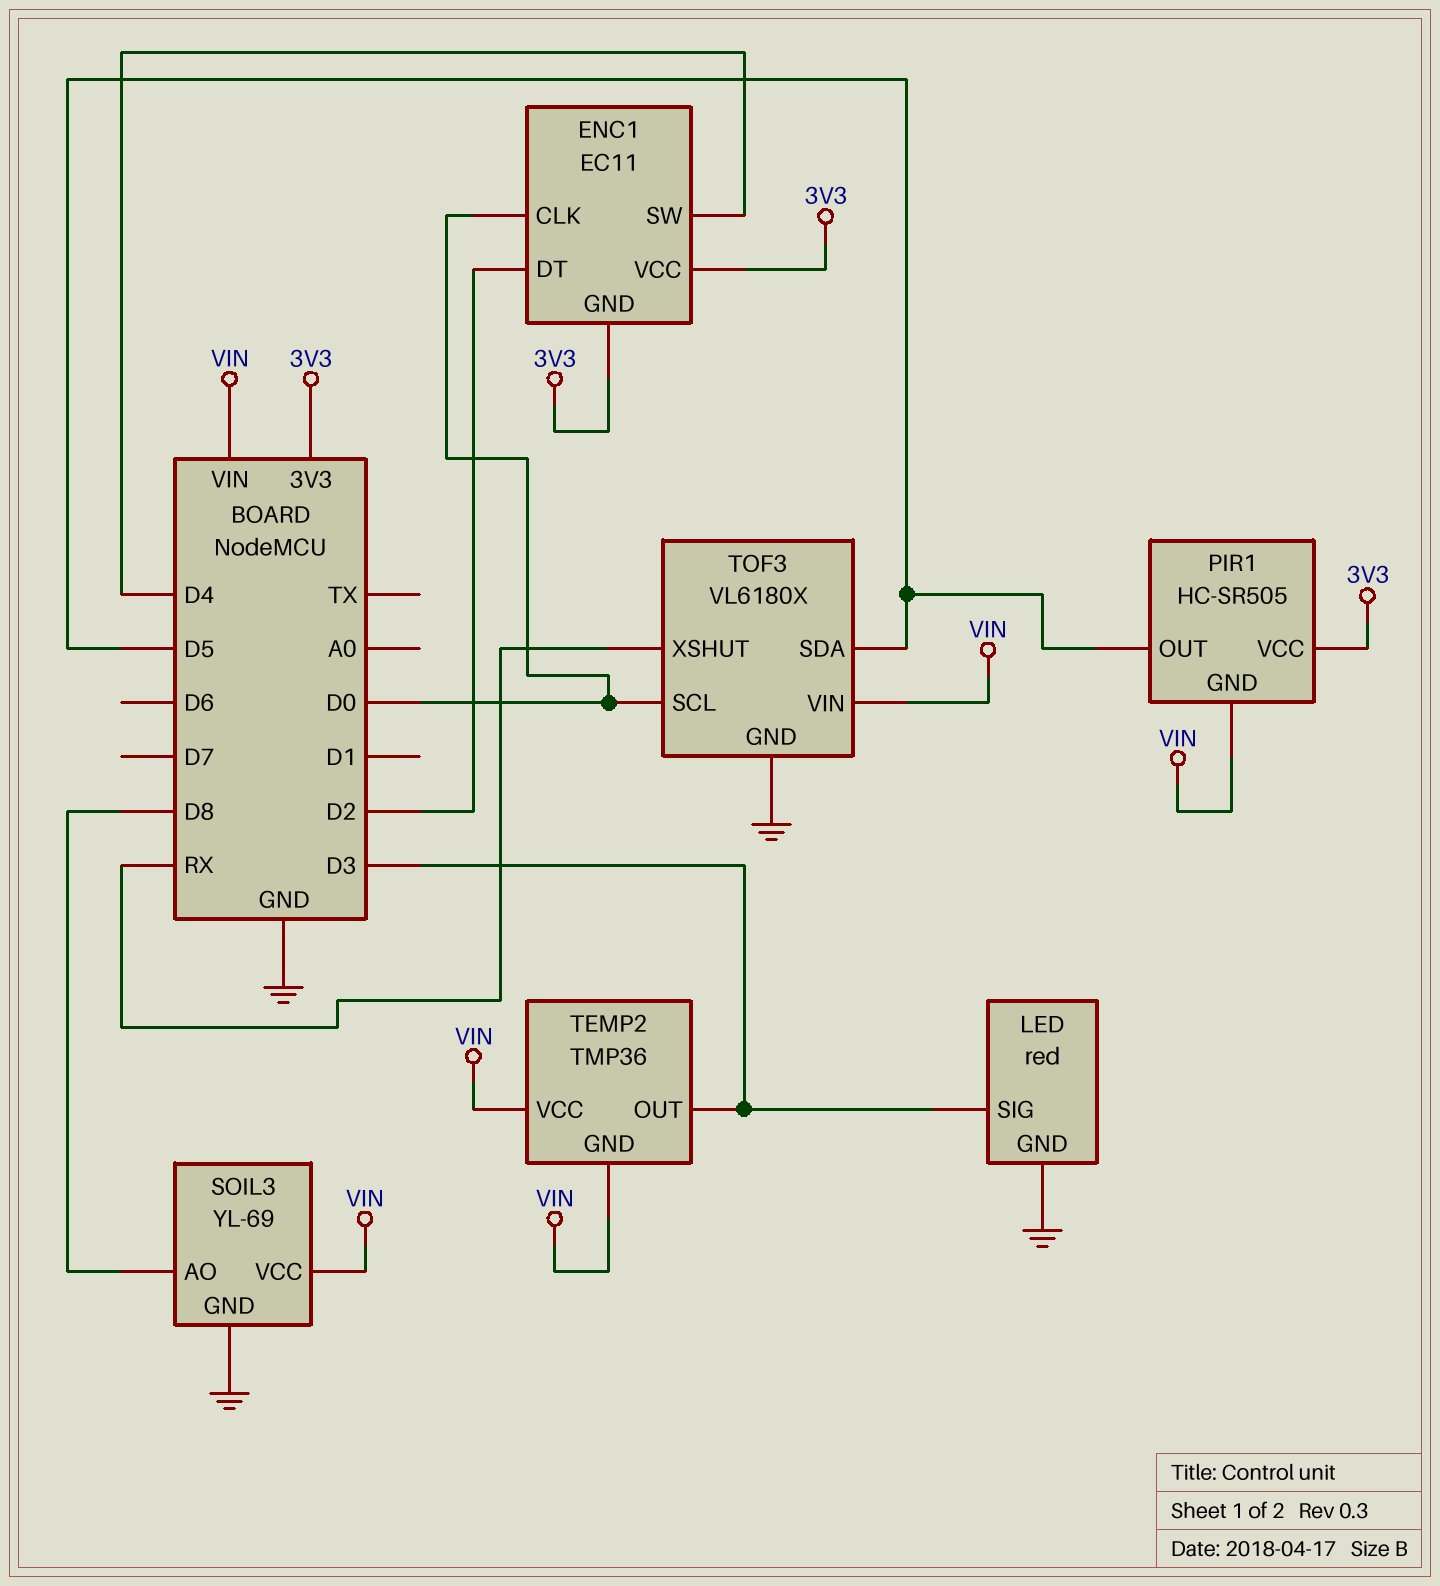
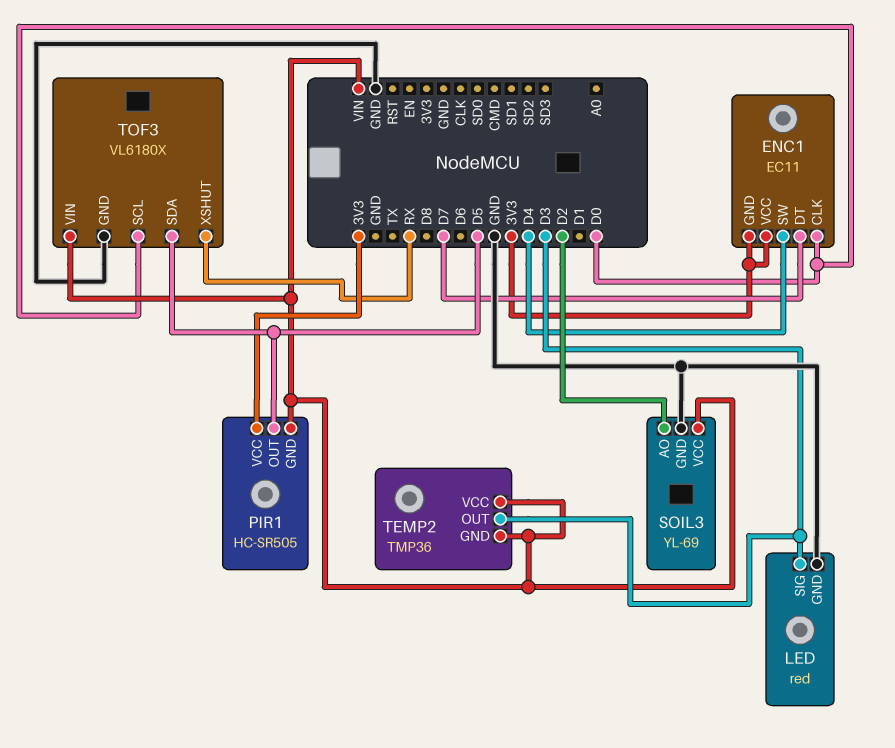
ENC1 pin DT: D2 -> D7
SOIL3 pin AO: D8 -> D2

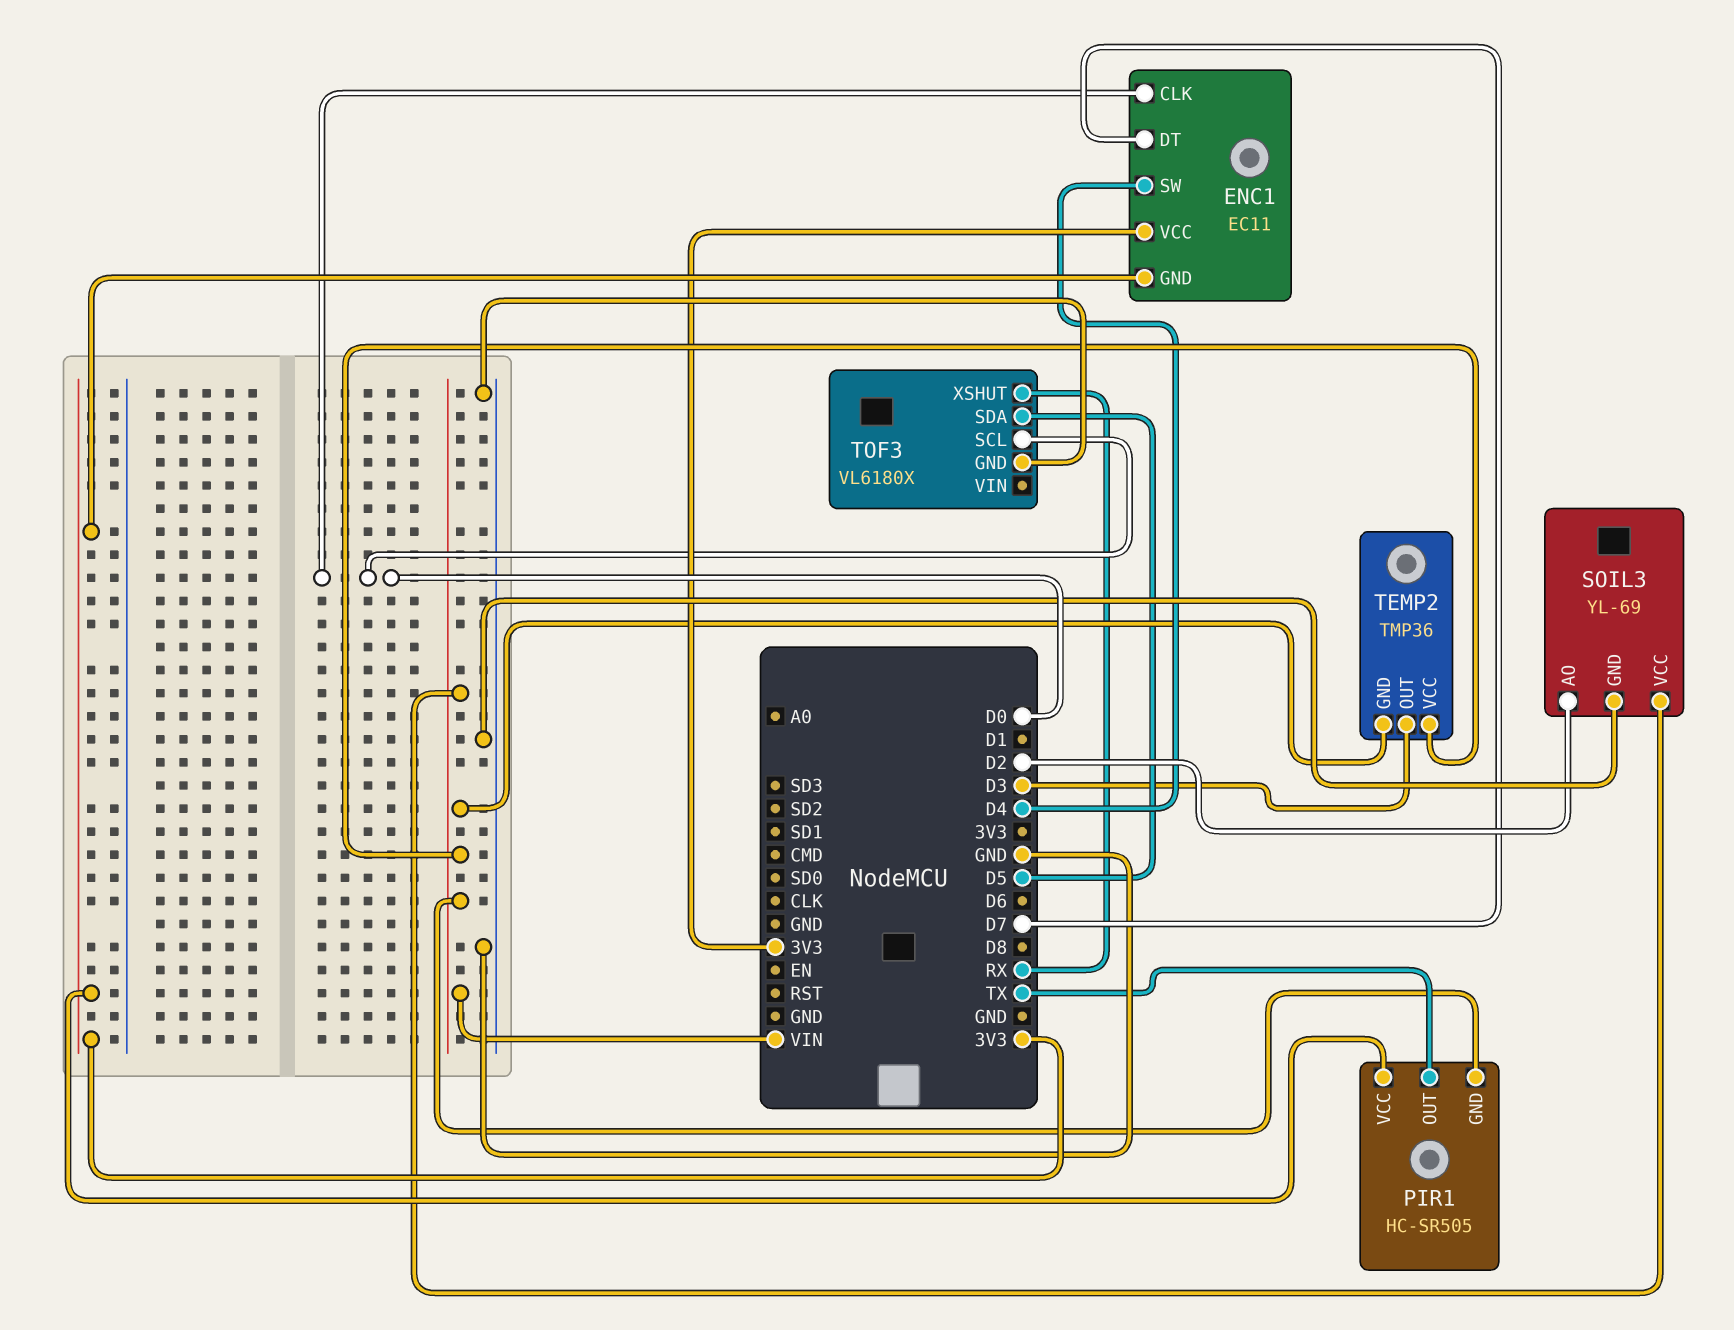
LED: red -> none
LED pin GND: GND -> none
LED pin SIG: D3 -> none
PIR1 pin OUT: D5 -> TX
TOF3 pin VIN: VIN -> none

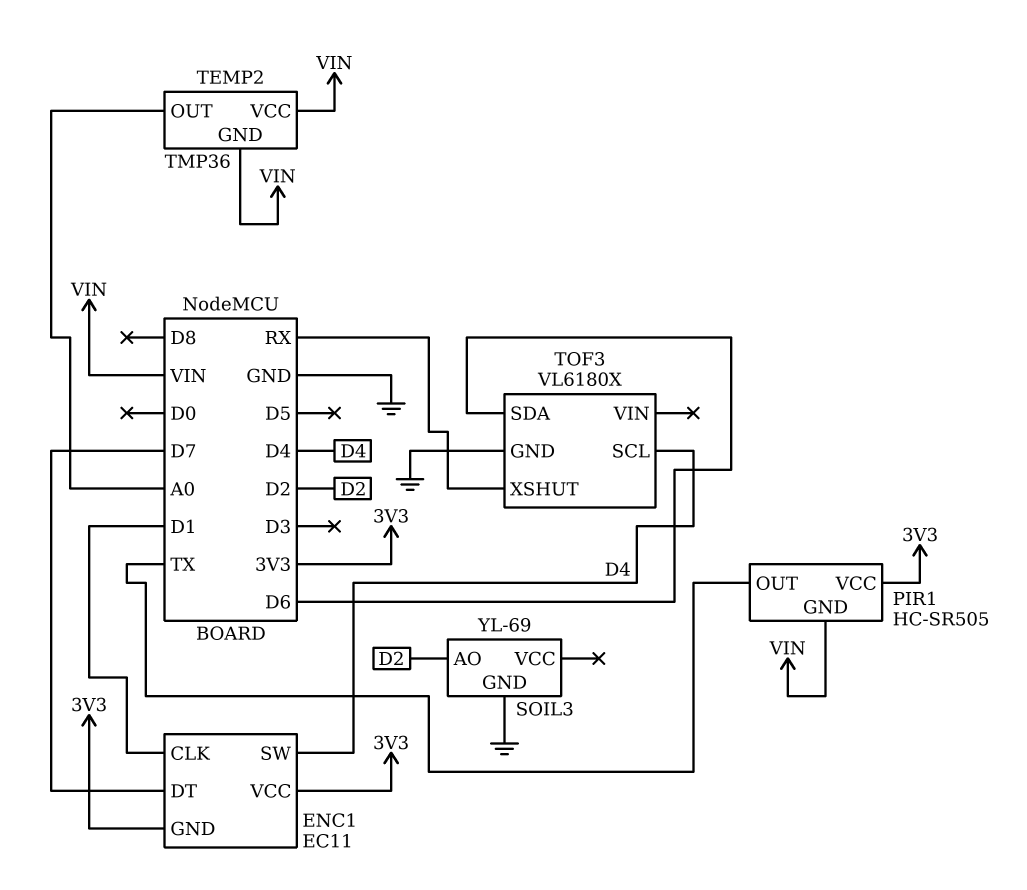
ENC1 pin CLK: D0 -> D1
SOIL3 pin VCC: VIN -> none
TEMP2 pin OUT: D3 -> A0
TOF3 pin SCL: D0 -> D4
TOF3 pin SDA: D5 -> D6

